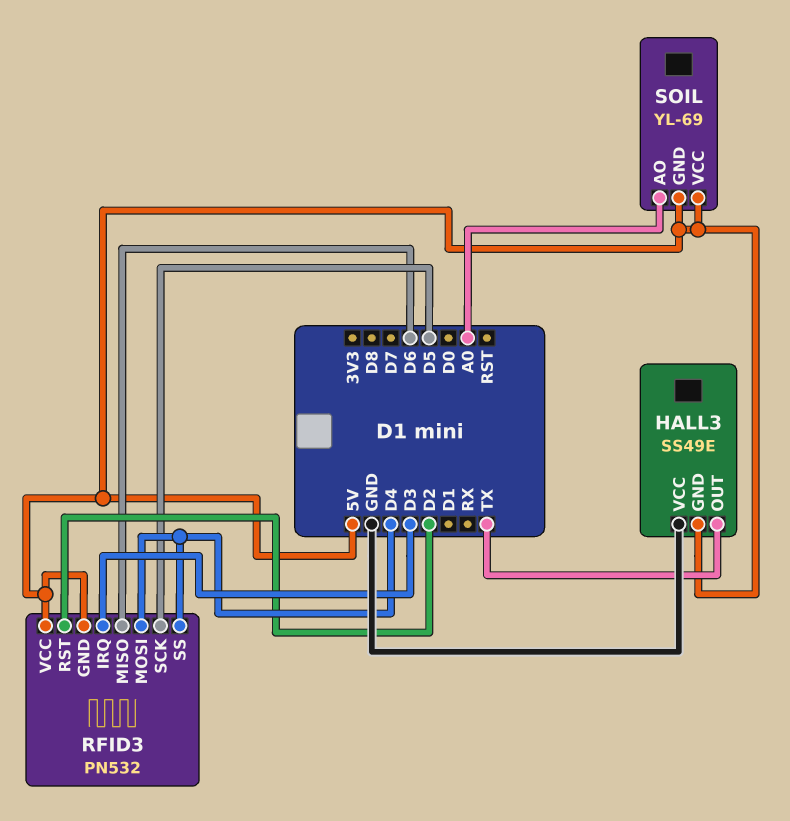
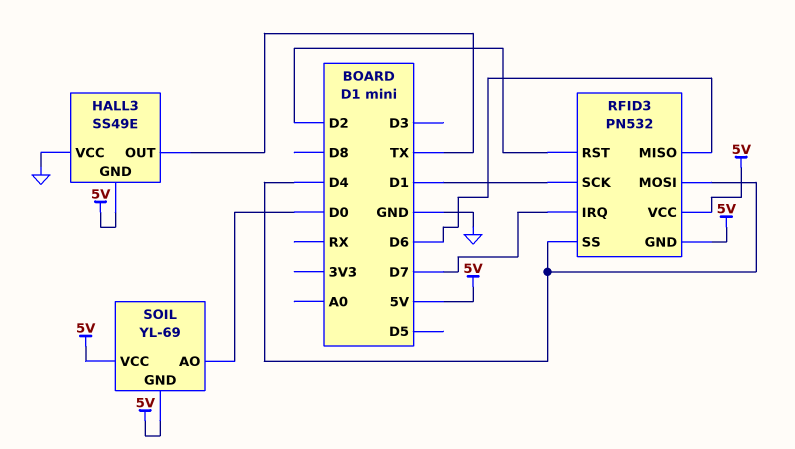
RFID3 pin IRQ: D3 -> D7
RFID3 pin SCK: D5 -> D1
SOIL pin AO: A0 -> D0

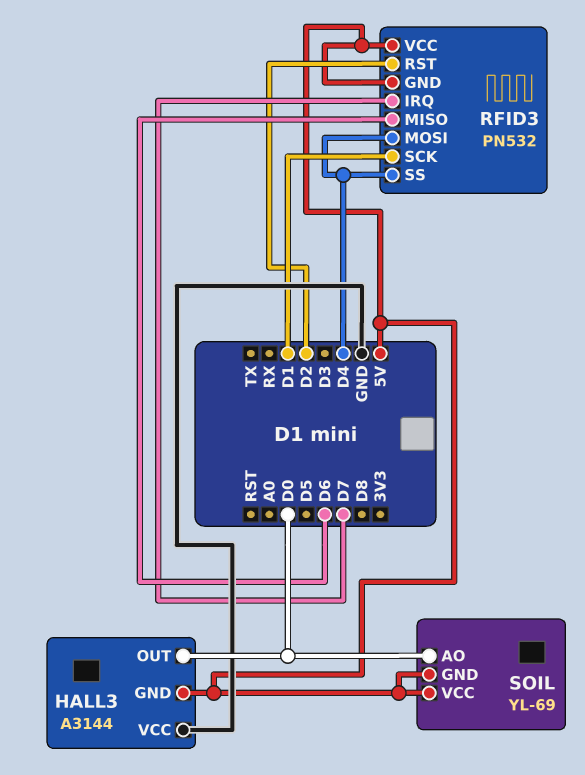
HALL3: SS49E -> A3144
HALL3 pin OUT: TX -> D0

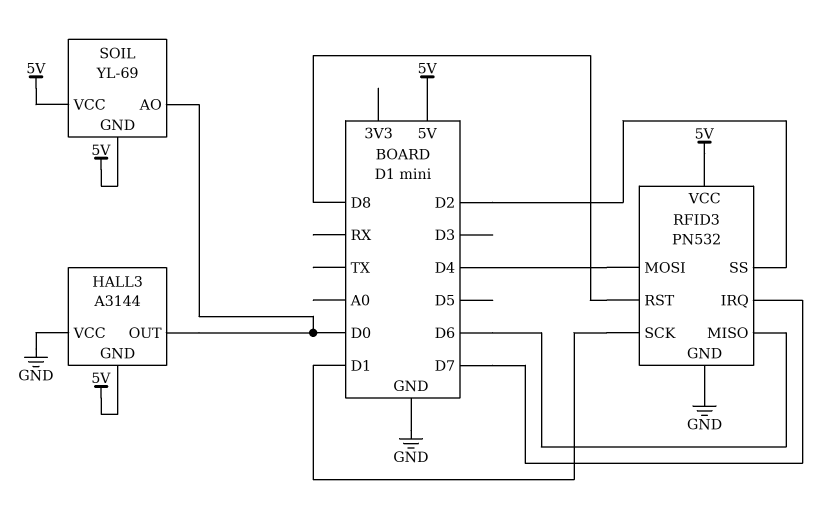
RFID3 pin GND: 5V -> GND
RFID3 pin RST: D2 -> D8
RFID3 pin SS: D4 -> D2

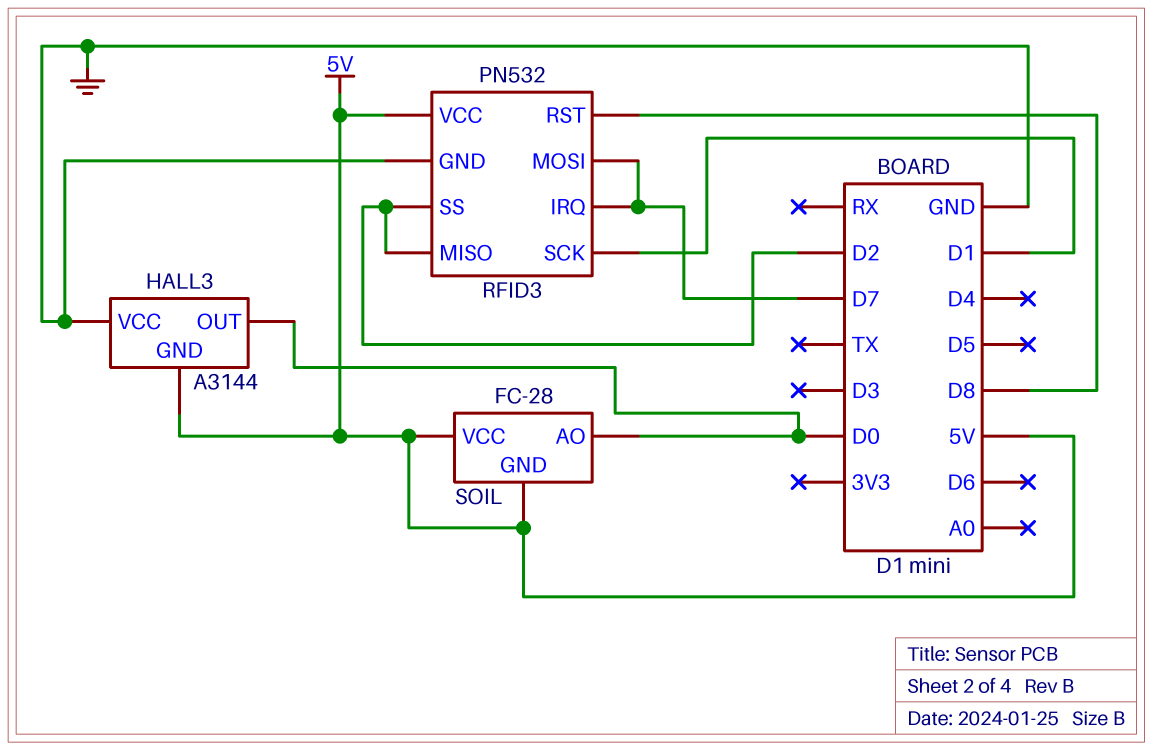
RFID3 pin MISO: D6 -> D2
RFID3 pin MOSI: D4 -> D7
SOIL: YL-69 -> FC-28

